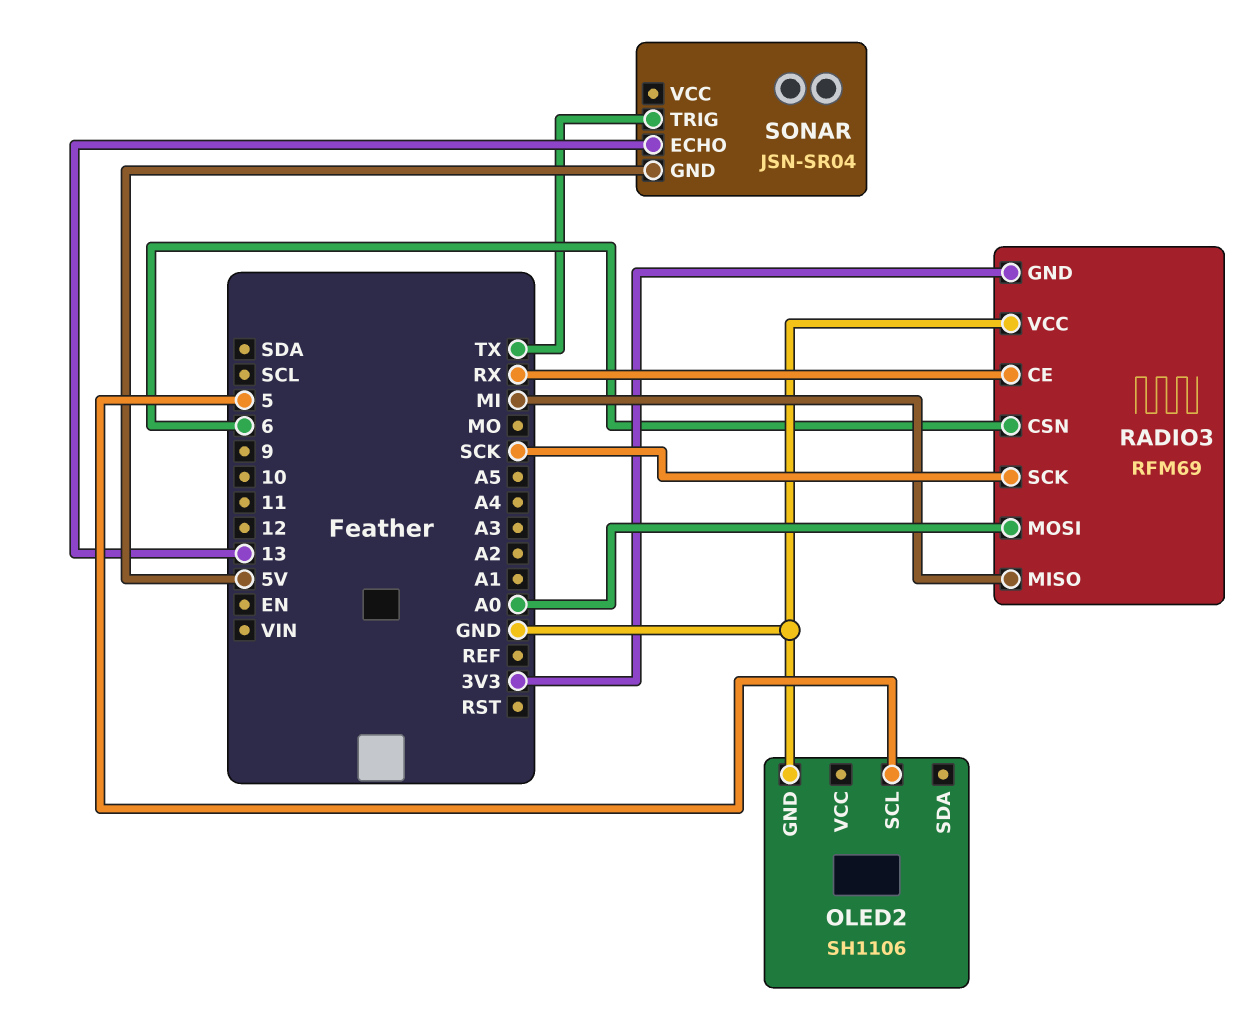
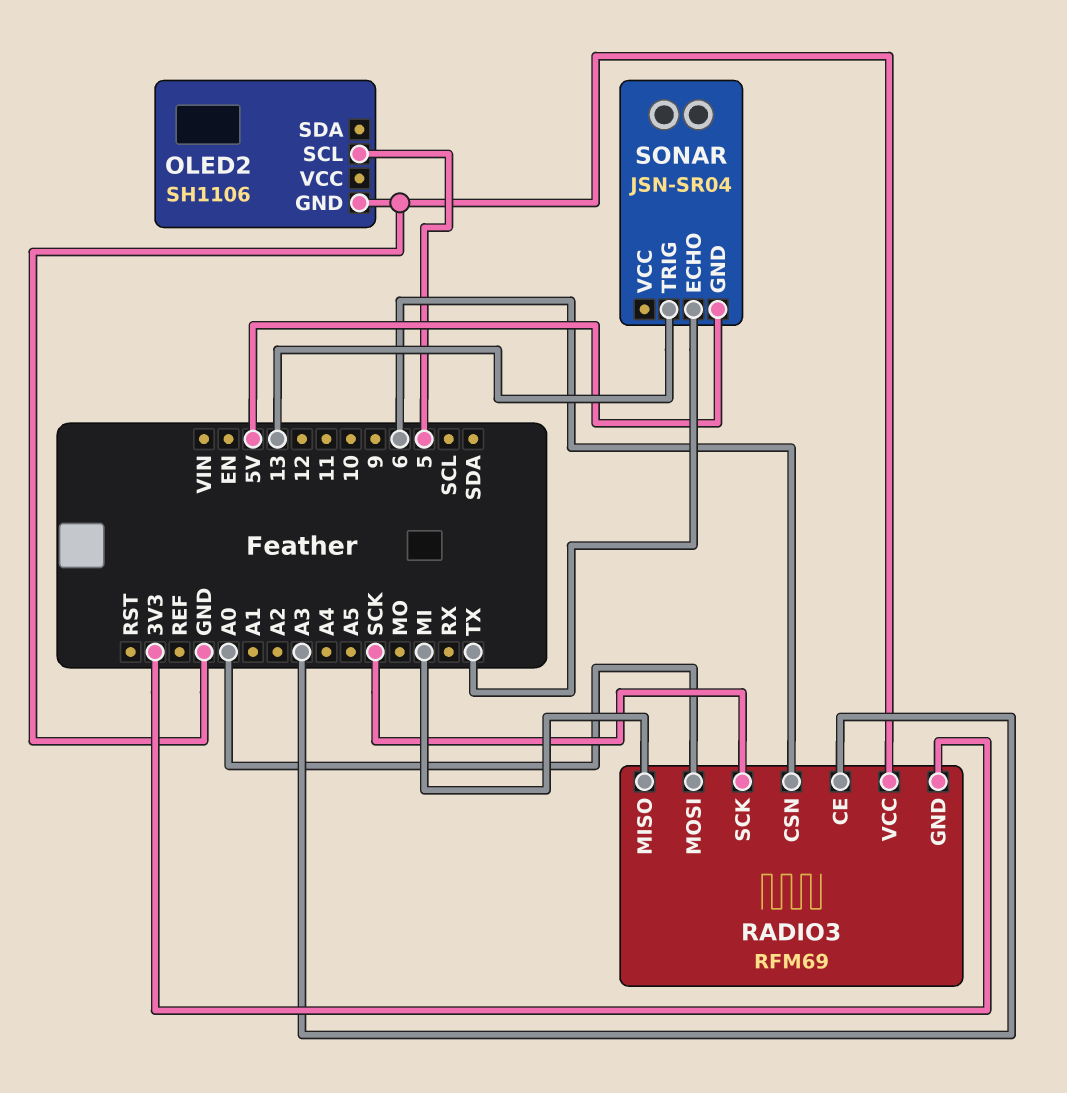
RADIO3 pin CE: RX -> A3
SONAR pin ECHO: 13 -> TX
SONAR pin TRIG: TX -> 13

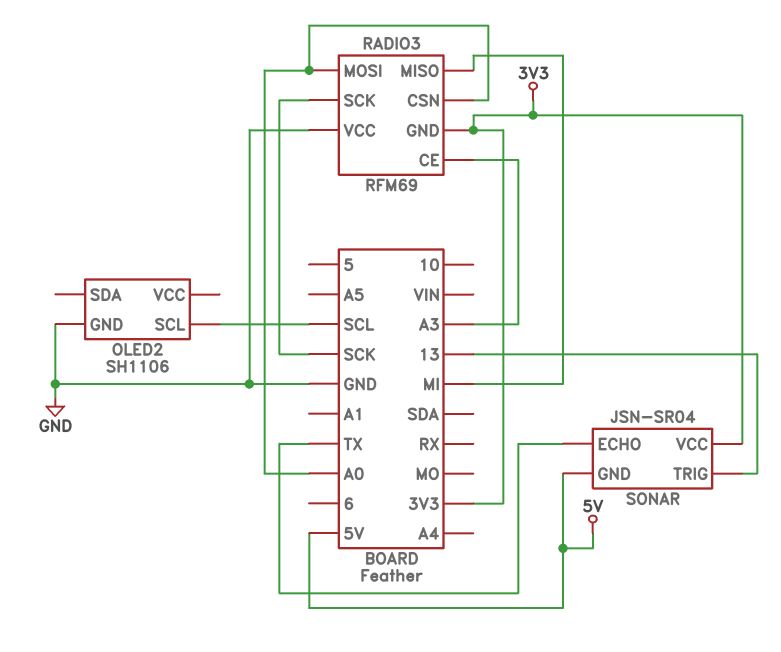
OLED2 pin SCL: 5 -> SCL
RADIO3 pin CSN: 6 -> A0
SONAR pin VCC: none -> 3V3

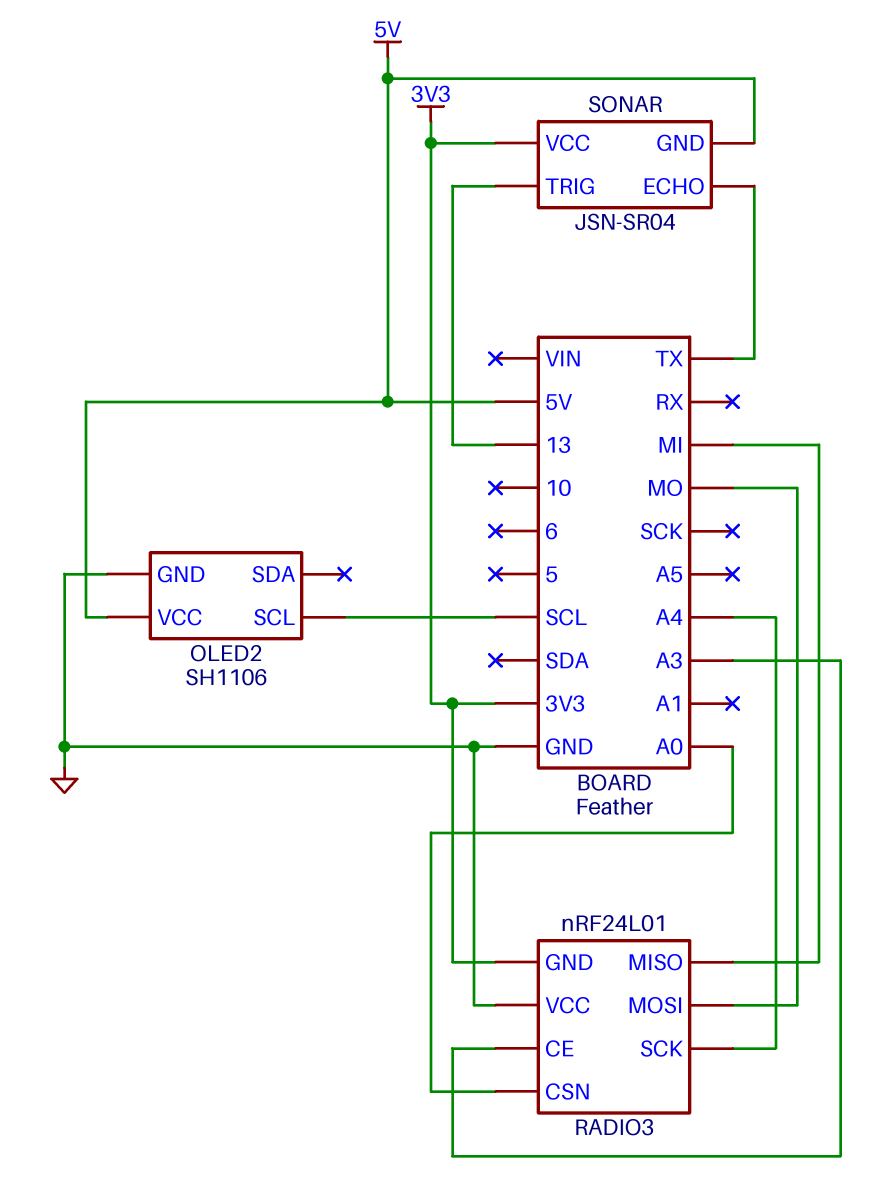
OLED2 pin VCC: none -> 5V
RADIO3: RFM69 -> nRF24L01
RADIO3 pin MOSI: A0 -> MO
RADIO3 pin SCK: SCK -> A4

